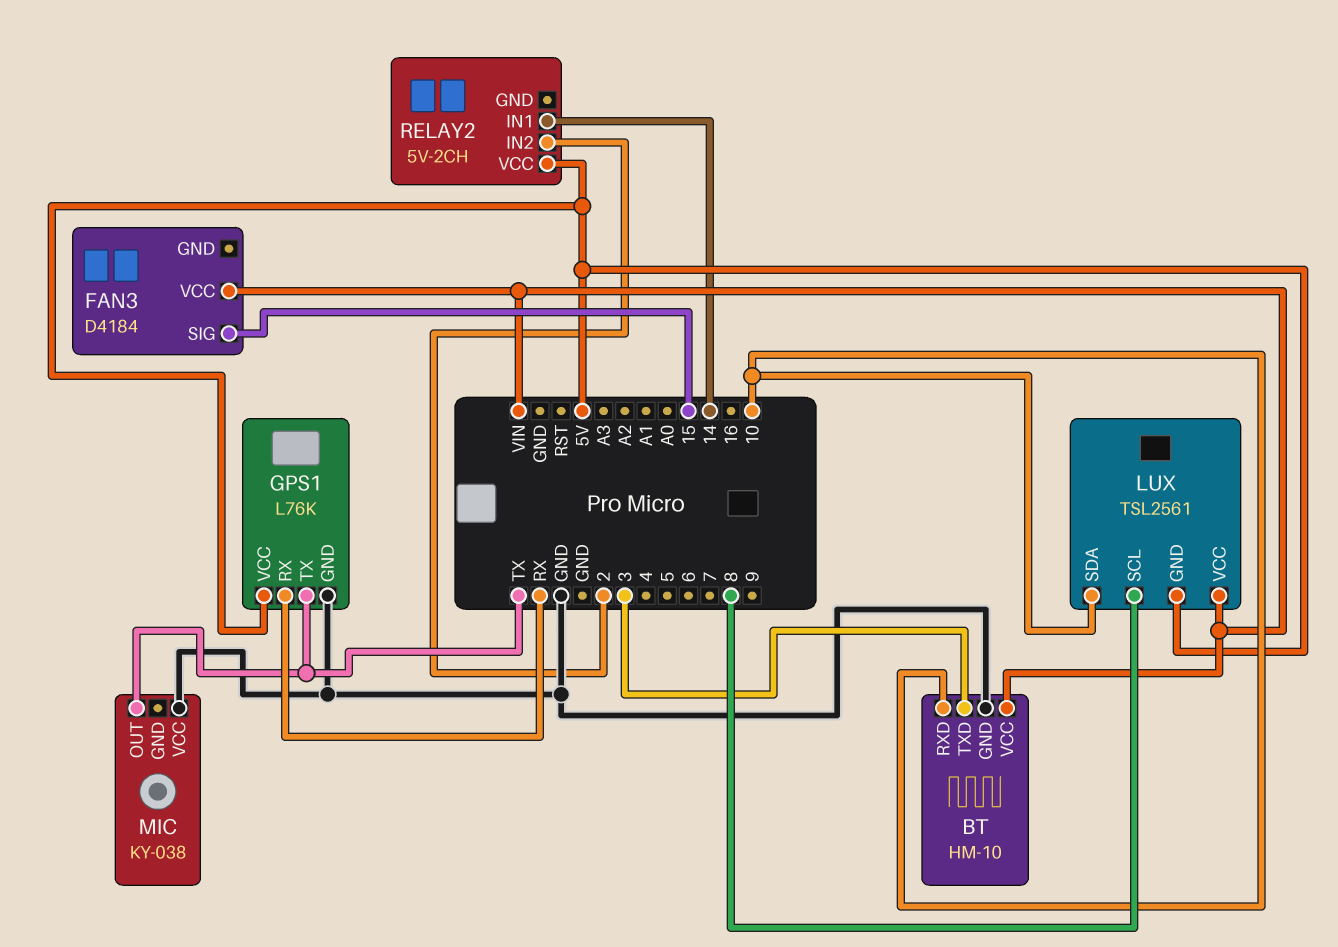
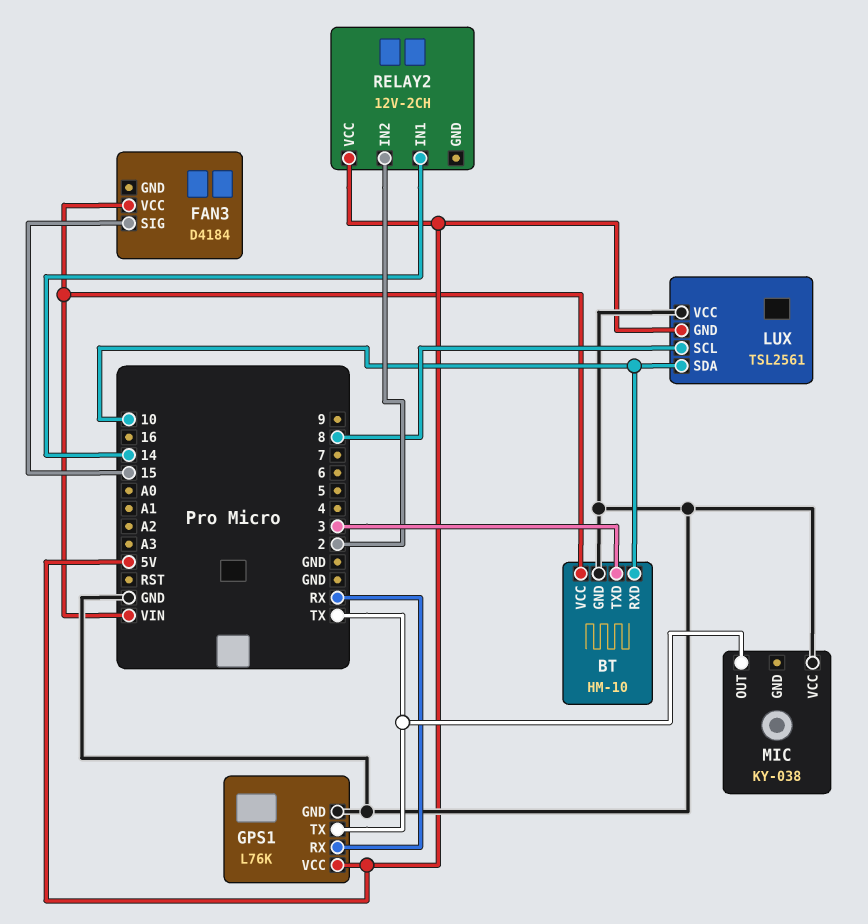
LUX pin VCC: VIN -> GND
RELAY2: 5V-2CH -> 12V-2CH

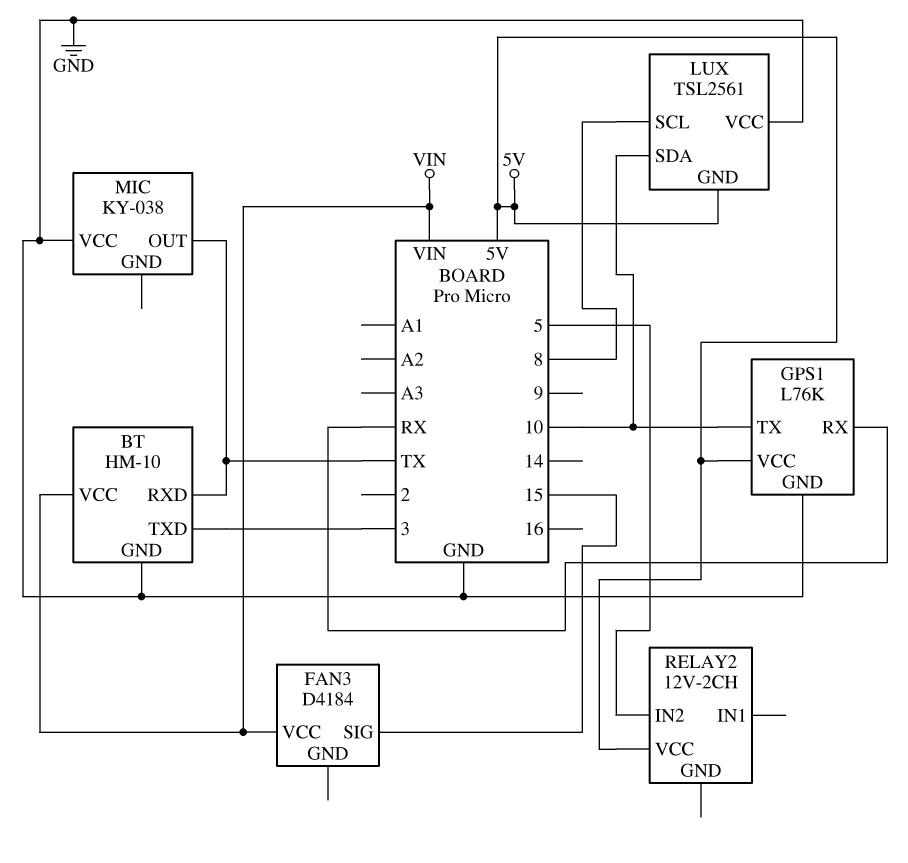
BT pin RXD: 10 -> TX
GPS1 pin TX: TX -> 10
RELAY2 pin IN1: 14 -> none
RELAY2 pin IN2: 2 -> 5

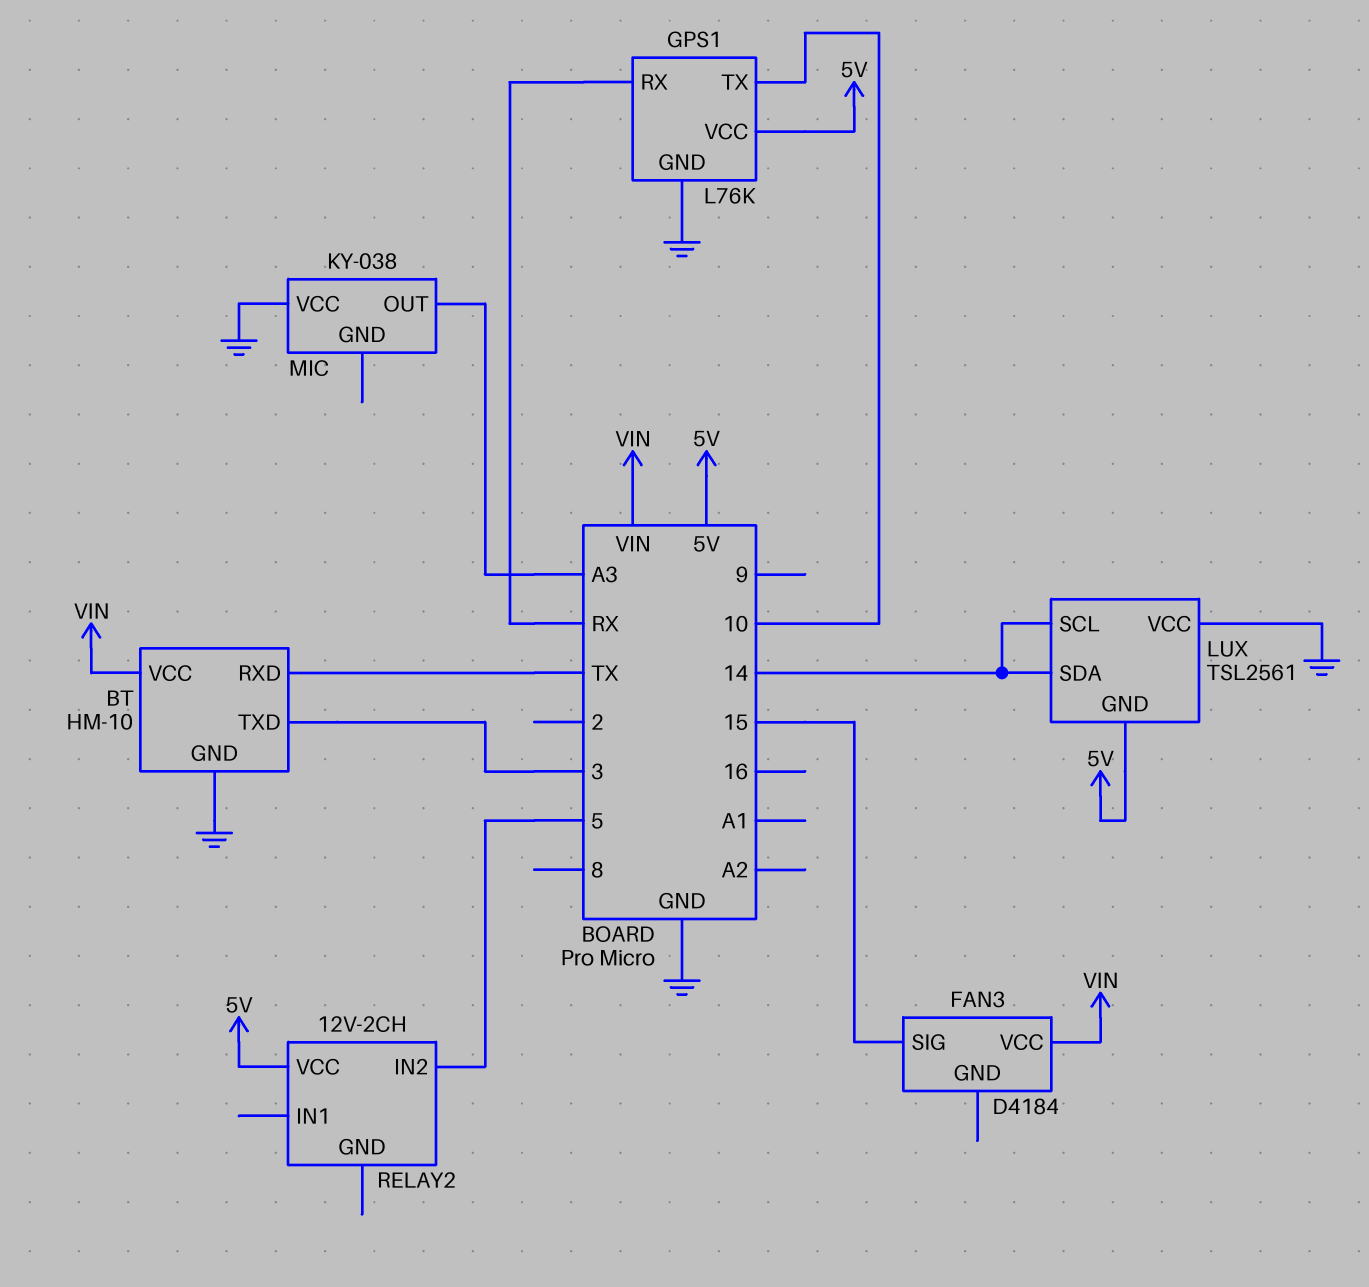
LUX pin SCL: 8 -> 14
LUX pin SDA: 10 -> 14
MIC pin OUT: TX -> A3

